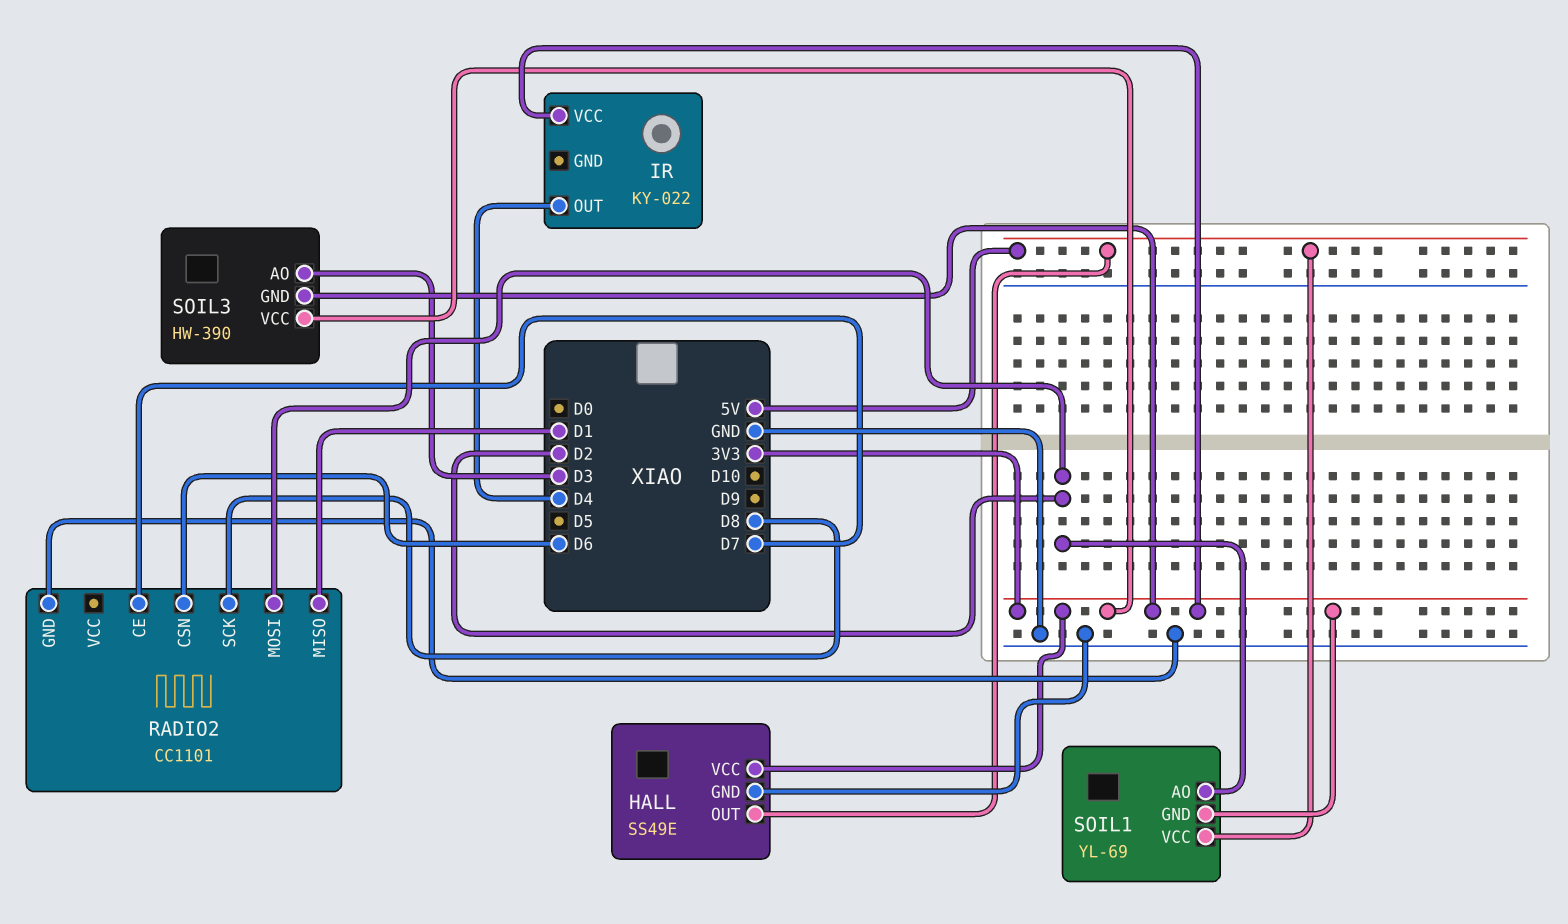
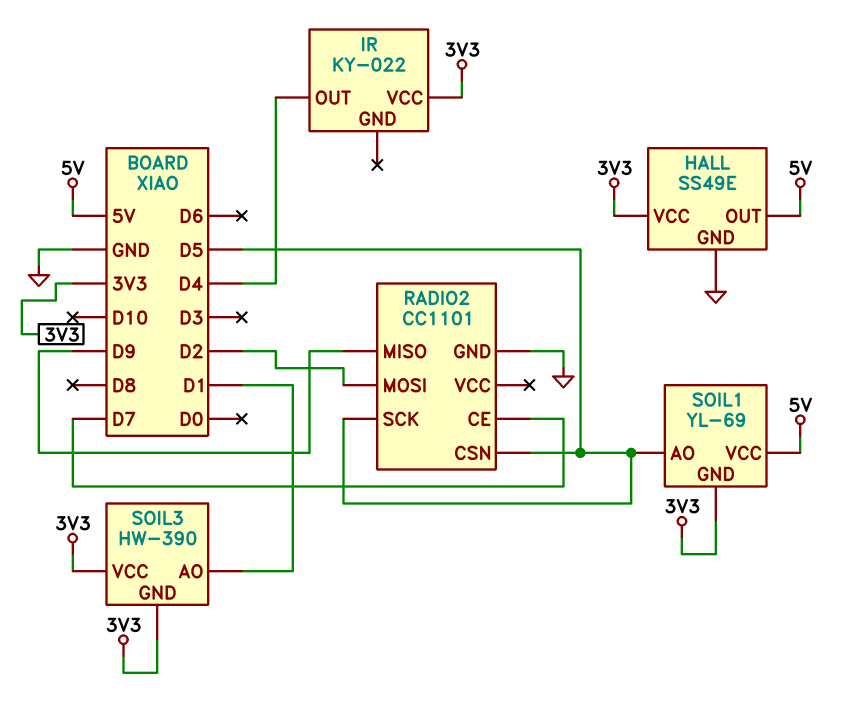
RADIO2 pin CSN: D6 -> D5
RADIO2 pin MISO: D1 -> D9
RADIO2 pin SCK: D8 -> D5
SOIL1 pin AO: D2 -> D5
SOIL3 pin AO: D3 -> D1

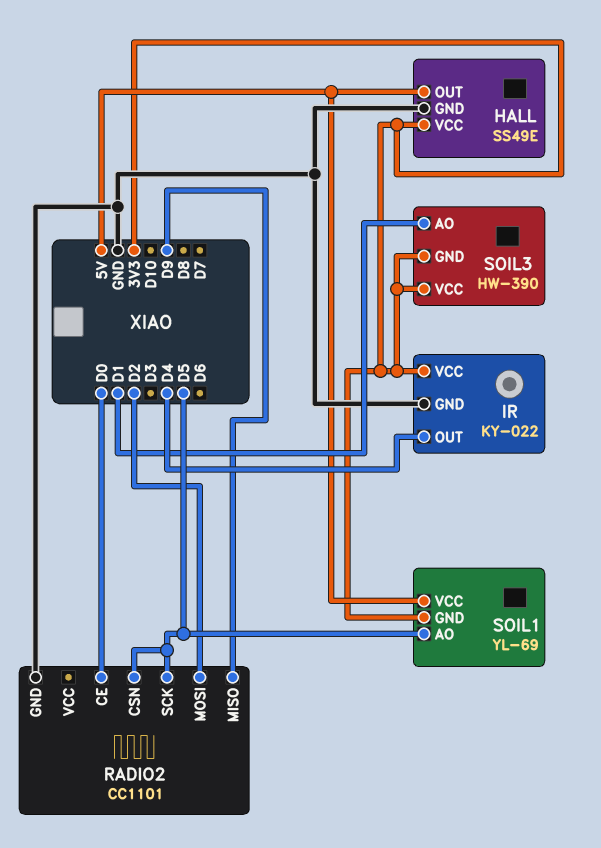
IR pin GND: none -> GND
RADIO2 pin CE: D7 -> D0

